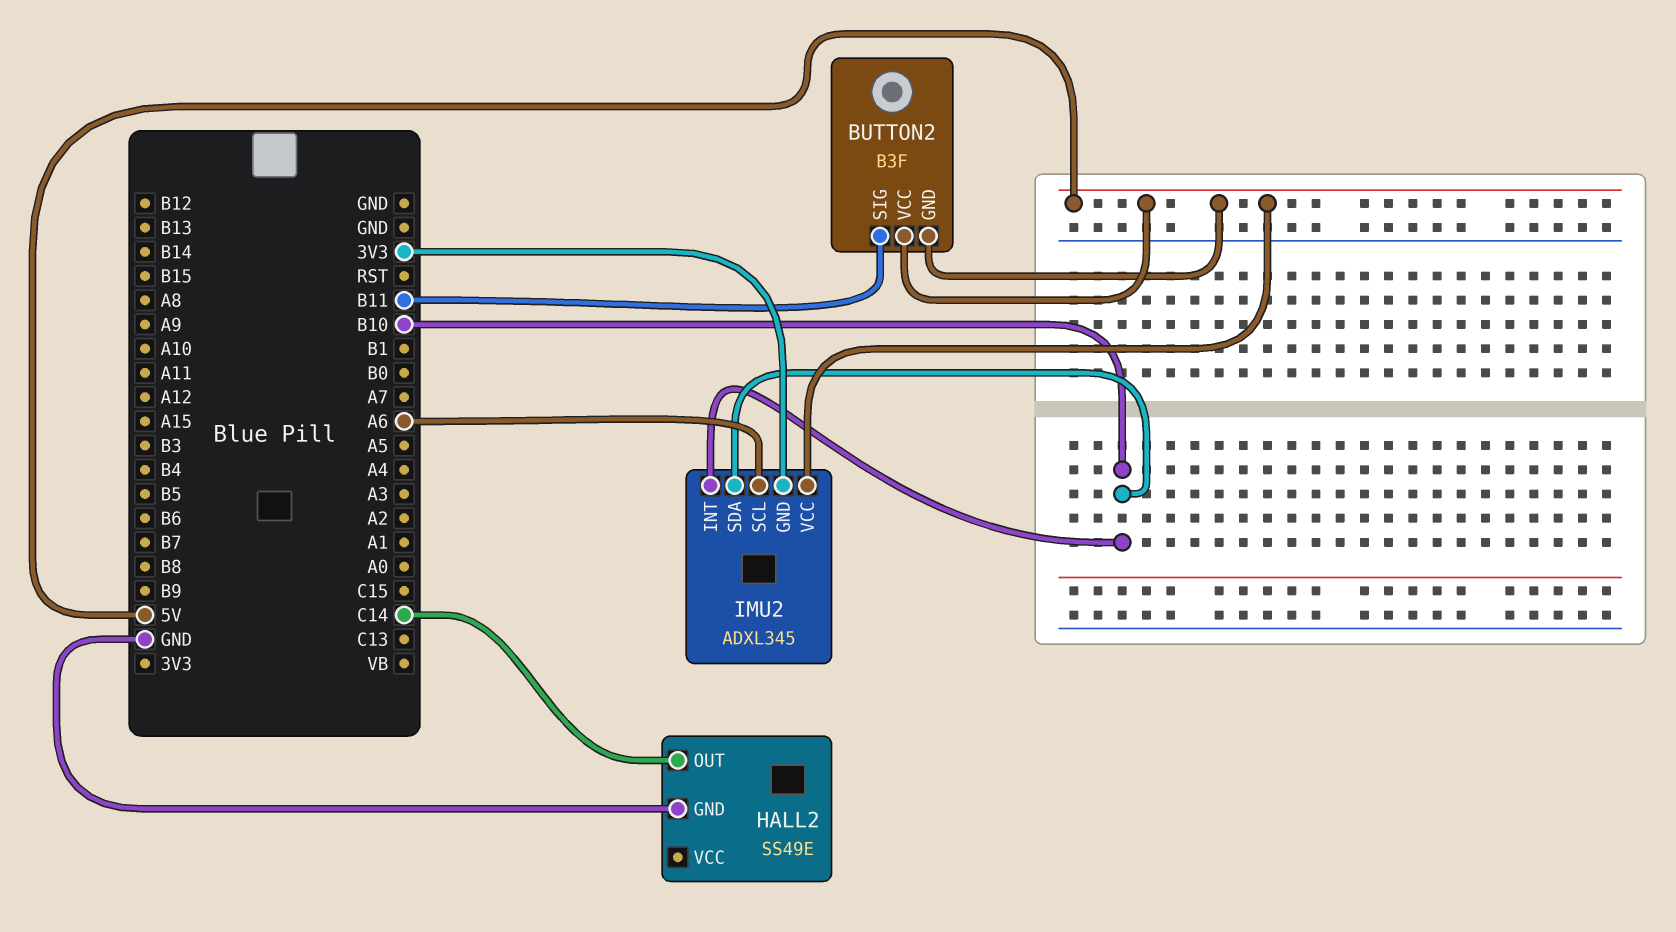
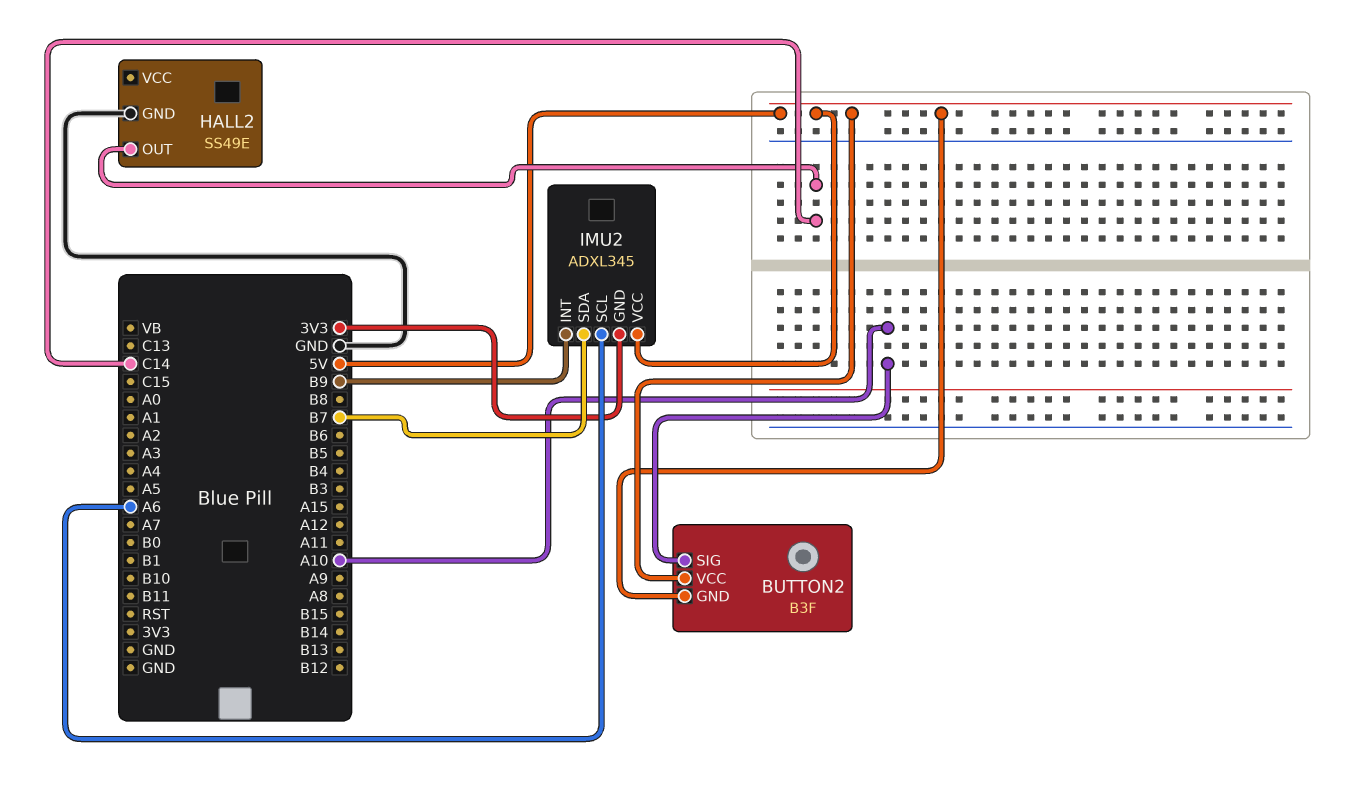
BUTTON2 pin SIG: B11 -> A10
IMU2 pin INT: B10 -> B9
IMU2 pin SDA: B10 -> B7

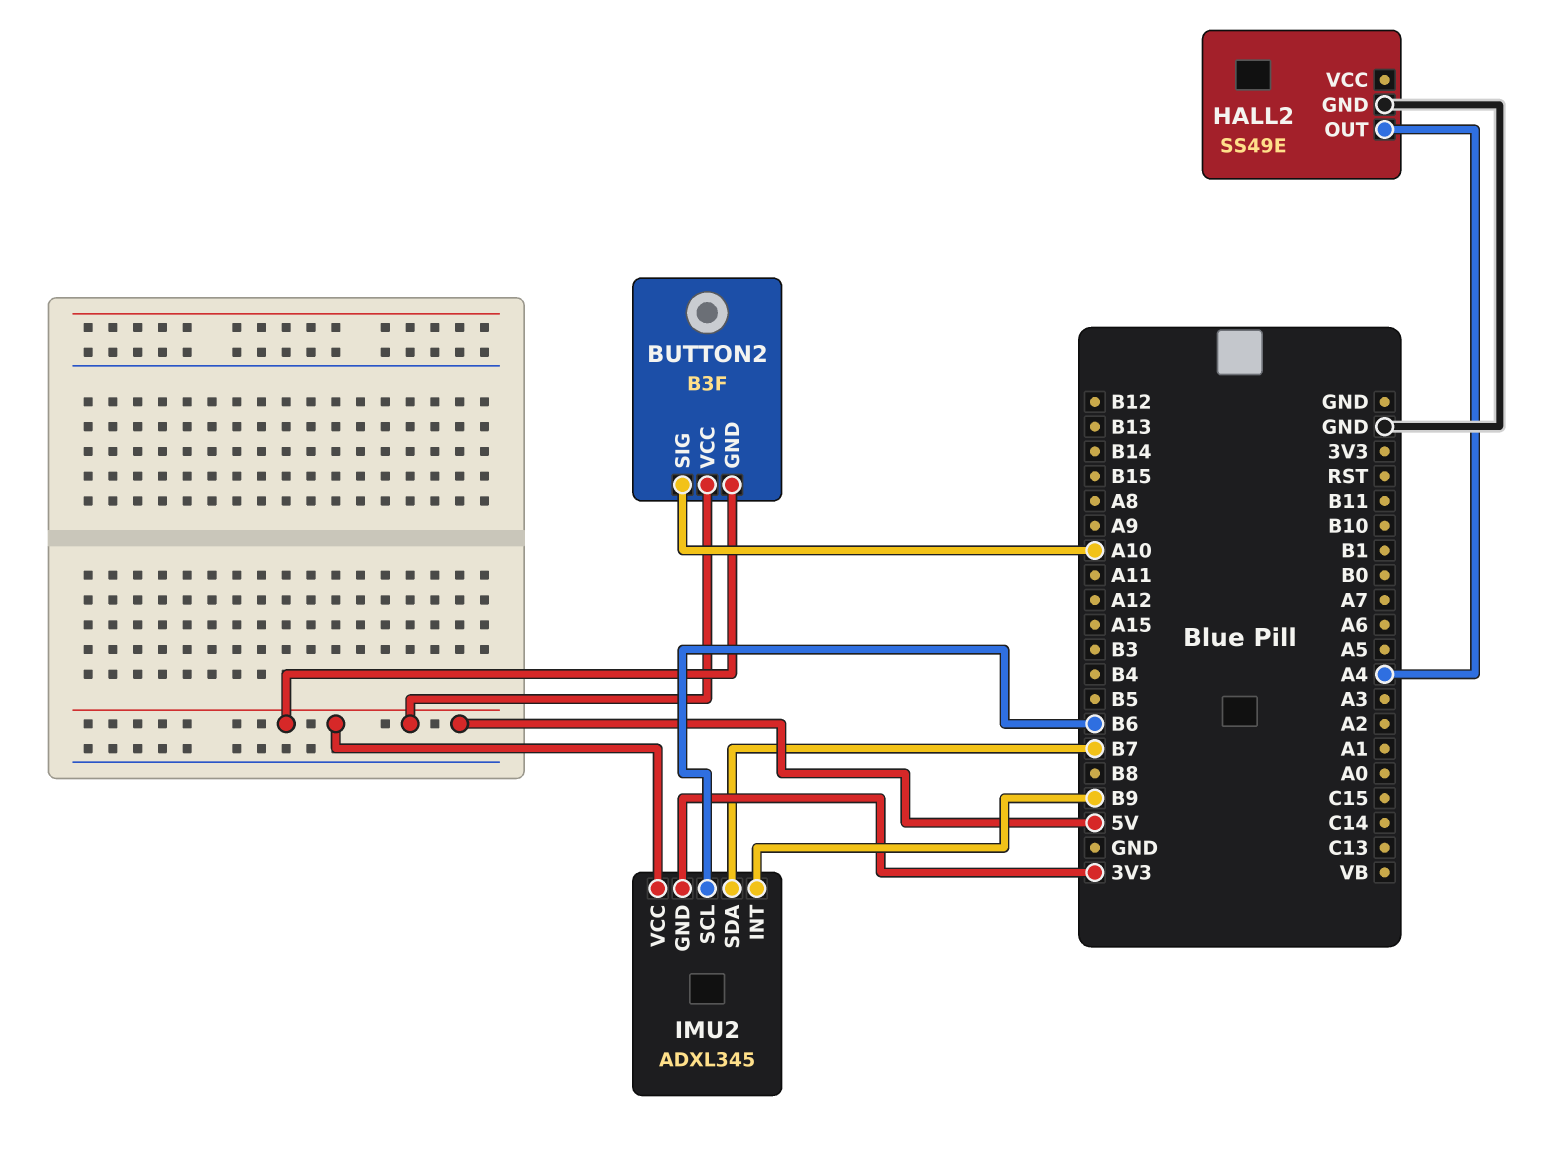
HALL2 pin OUT: C14 -> A4
IMU2 pin SCL: A6 -> B6

